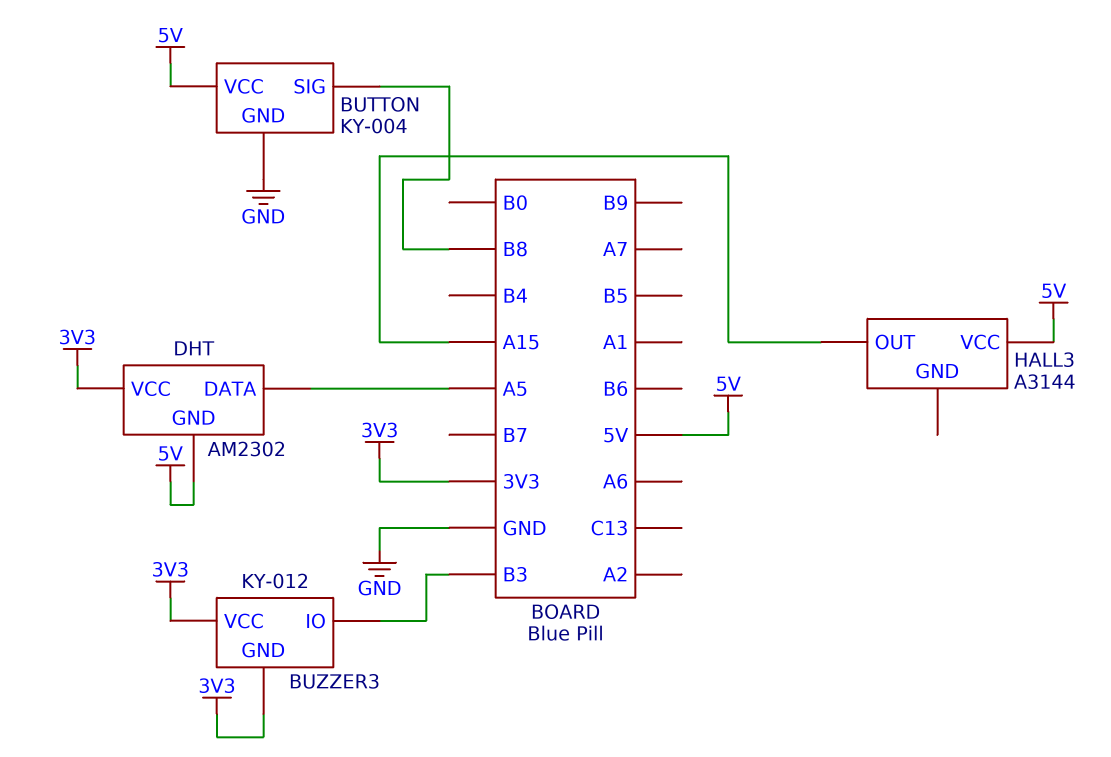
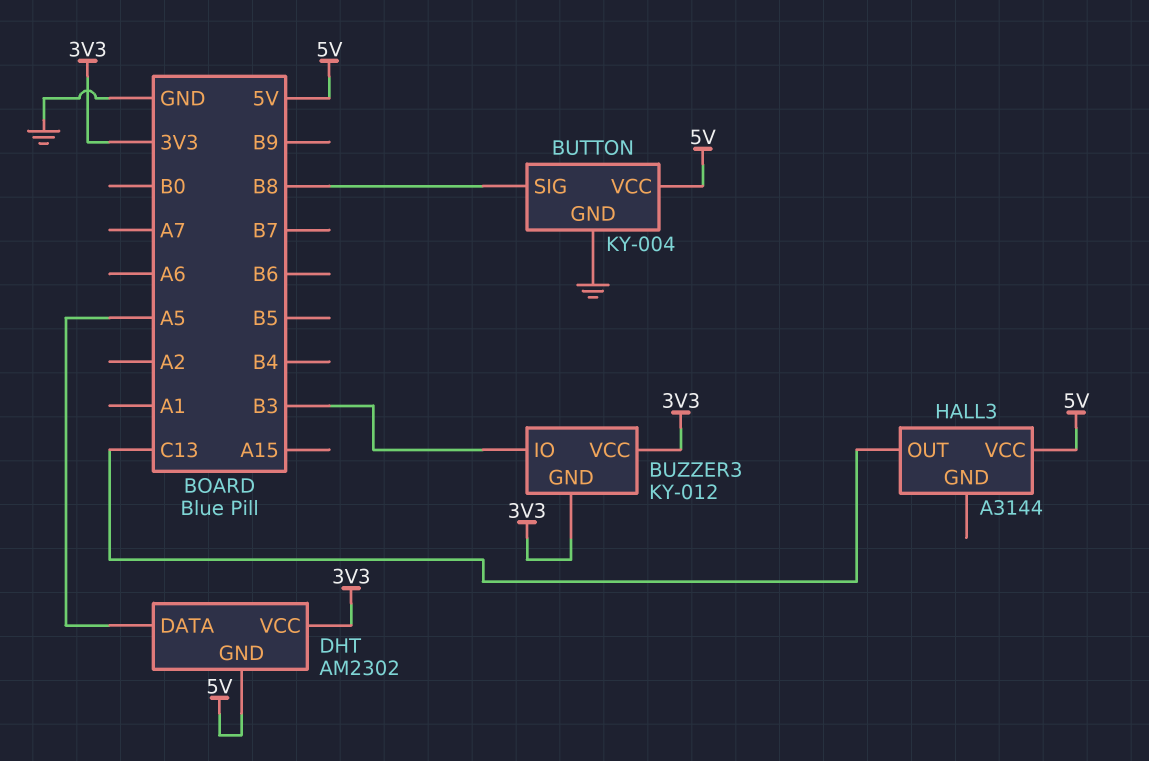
HALL3 pin OUT: A15 -> C13

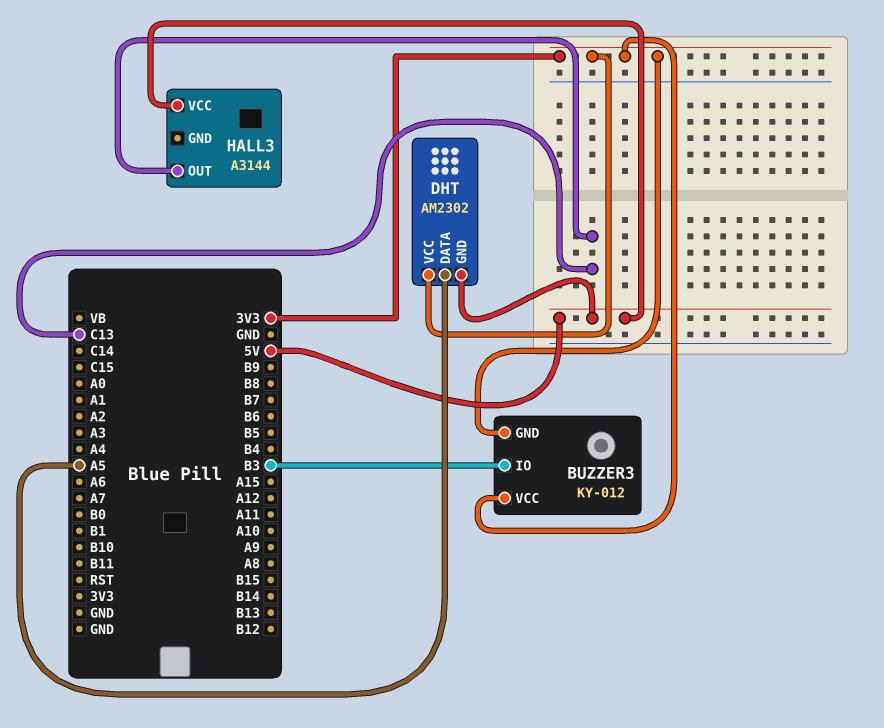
BUTTON: KY-004 -> none
BUTTON pin GND: GND -> none
BUTTON pin SIG: B8 -> none
BUTTON pin VCC: 5V -> none

